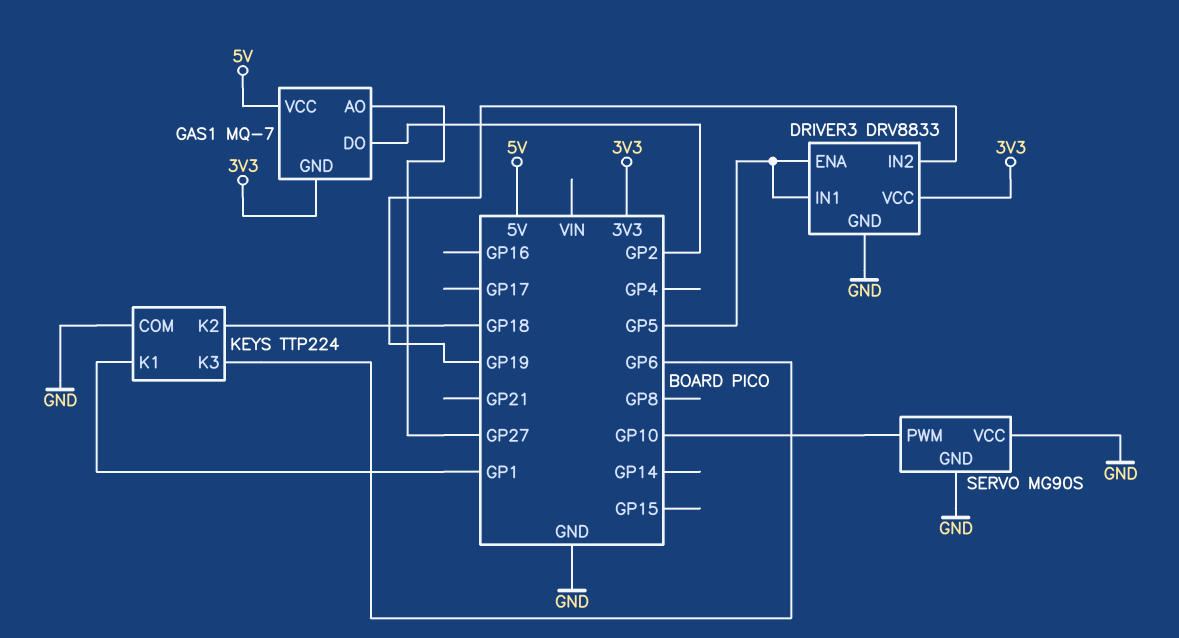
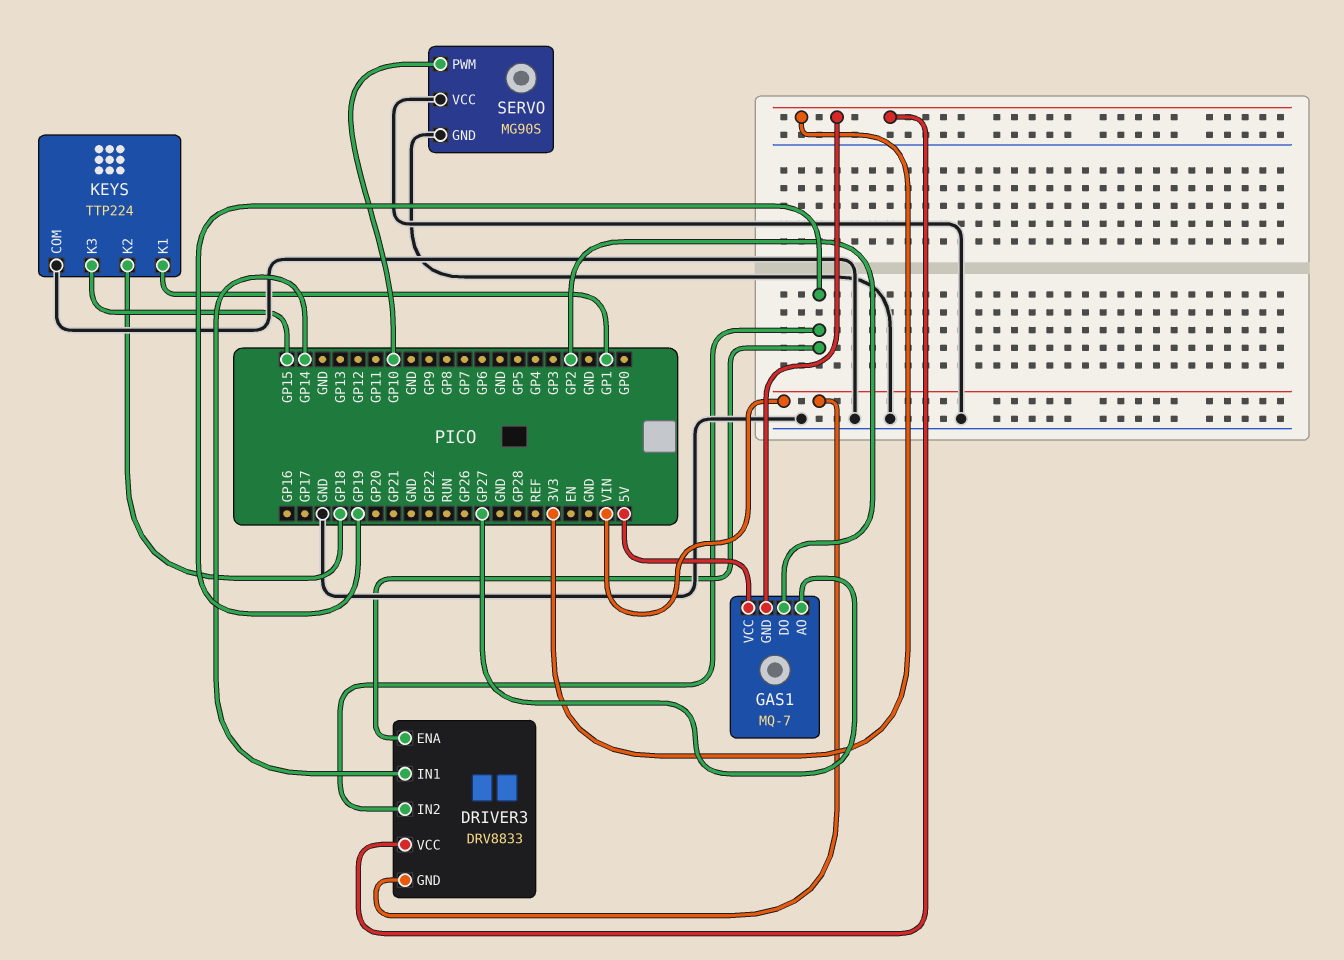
DRIVER3 pin ENA: GP5 -> GP19
DRIVER3 pin GND: GND -> VIN
DRIVER3 pin IN1: GP5 -> GP14
KEYS pin K3: GP6 -> GP15

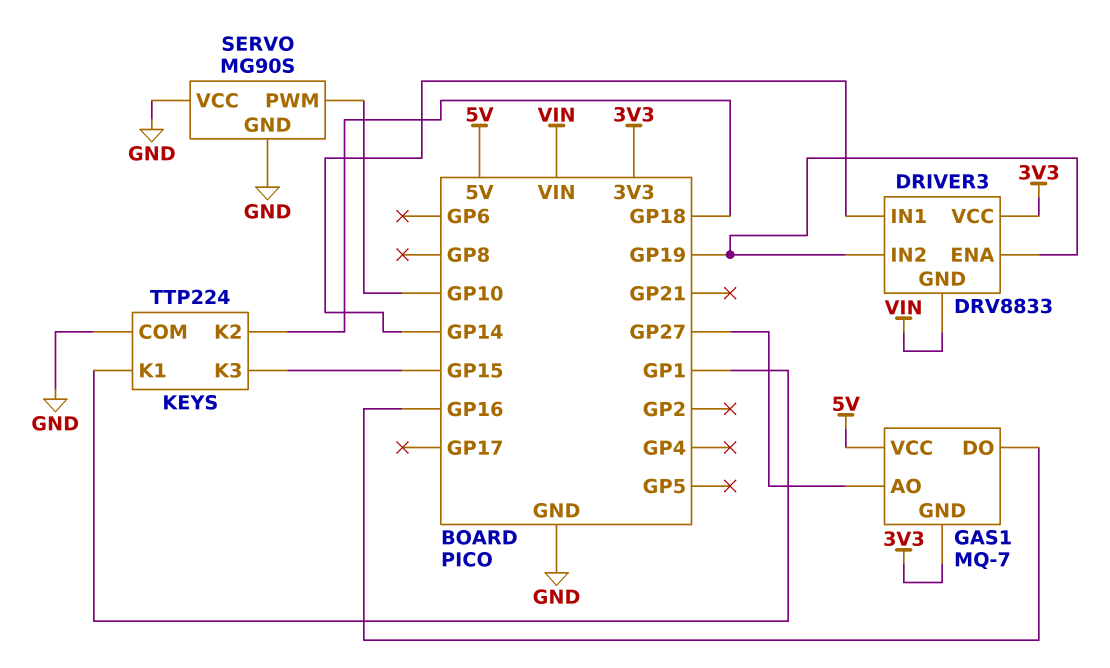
GAS1 pin DO: GP2 -> GP16

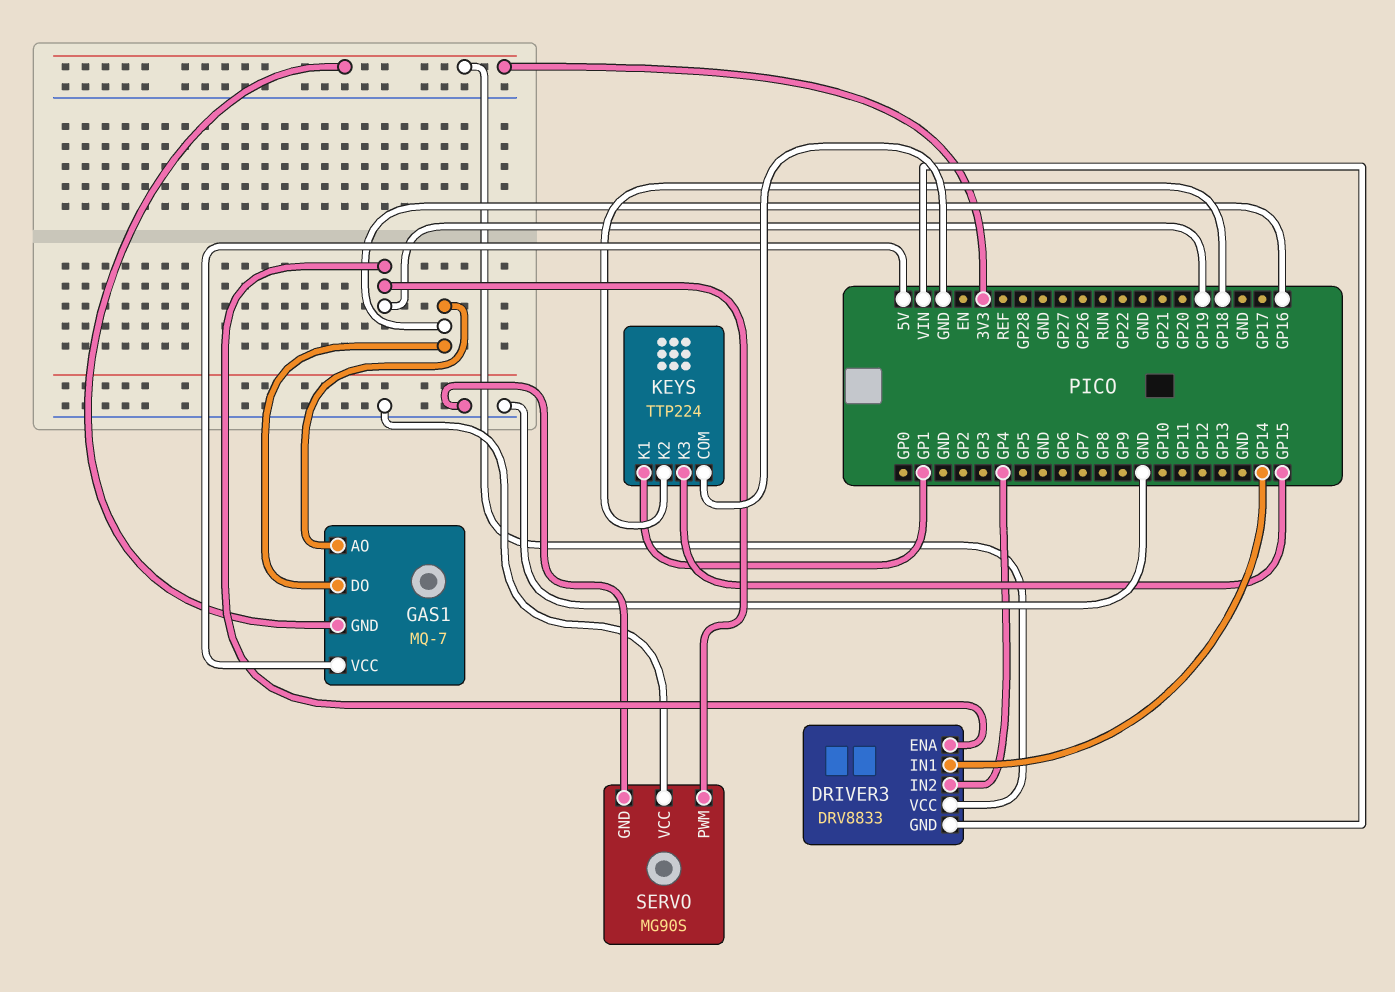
DRIVER3 pin IN2: GP19 -> GP4
GAS1 pin AO: GP27 -> GP16
SERVO pin PWM: GP10 -> GP19

